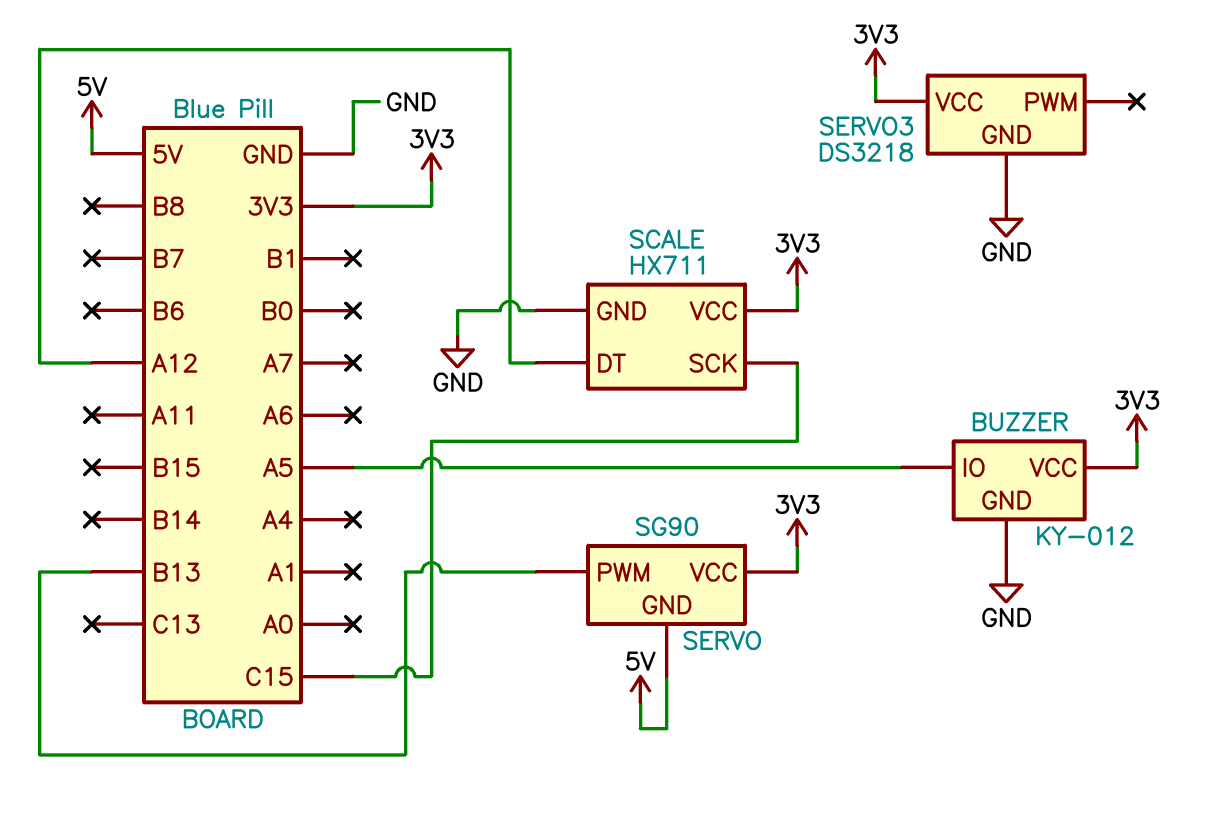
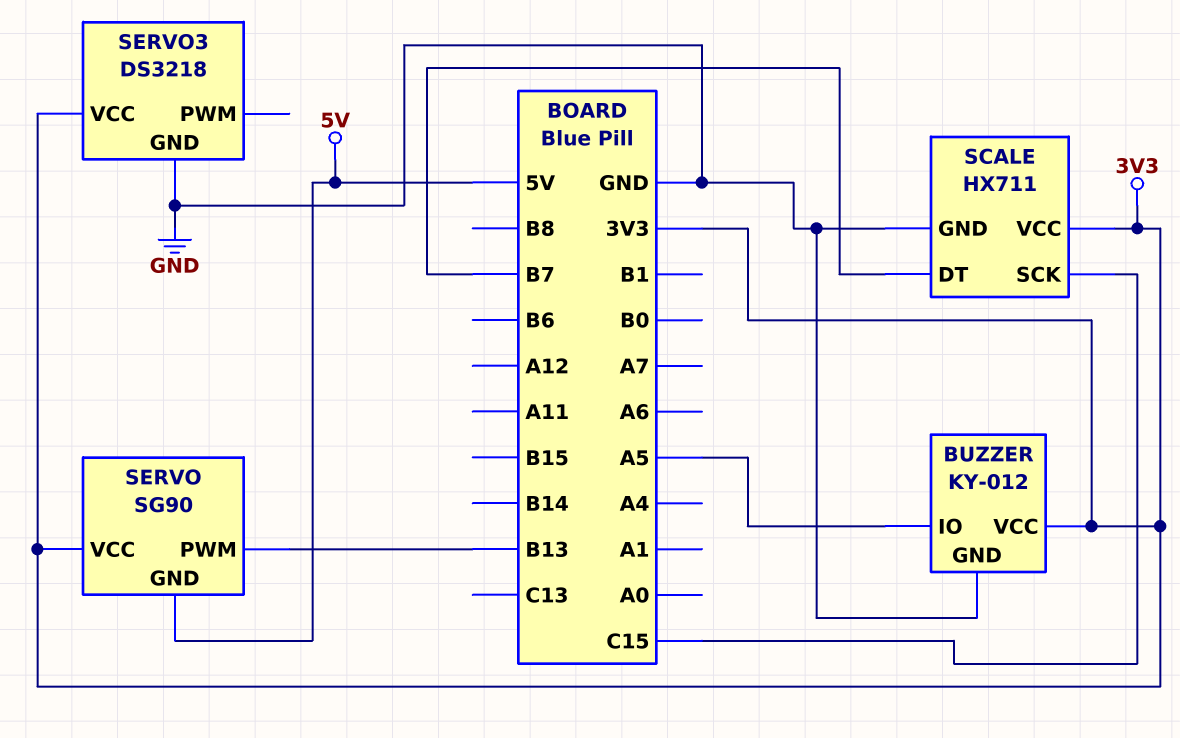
SCALE pin DT: A12 -> B7

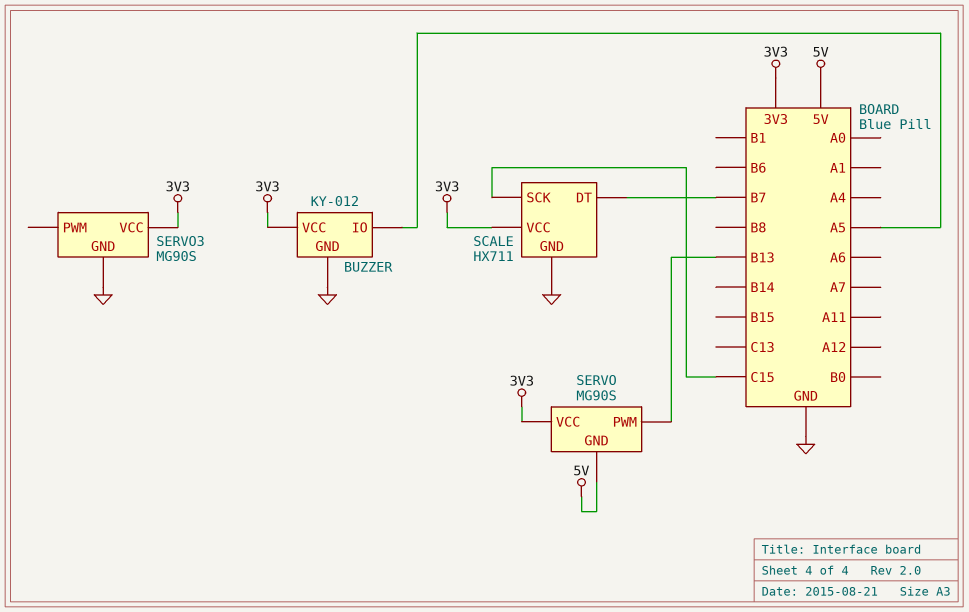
SERVO: SG90 -> MG90S
SERVO3: DS3218 -> MG90S

